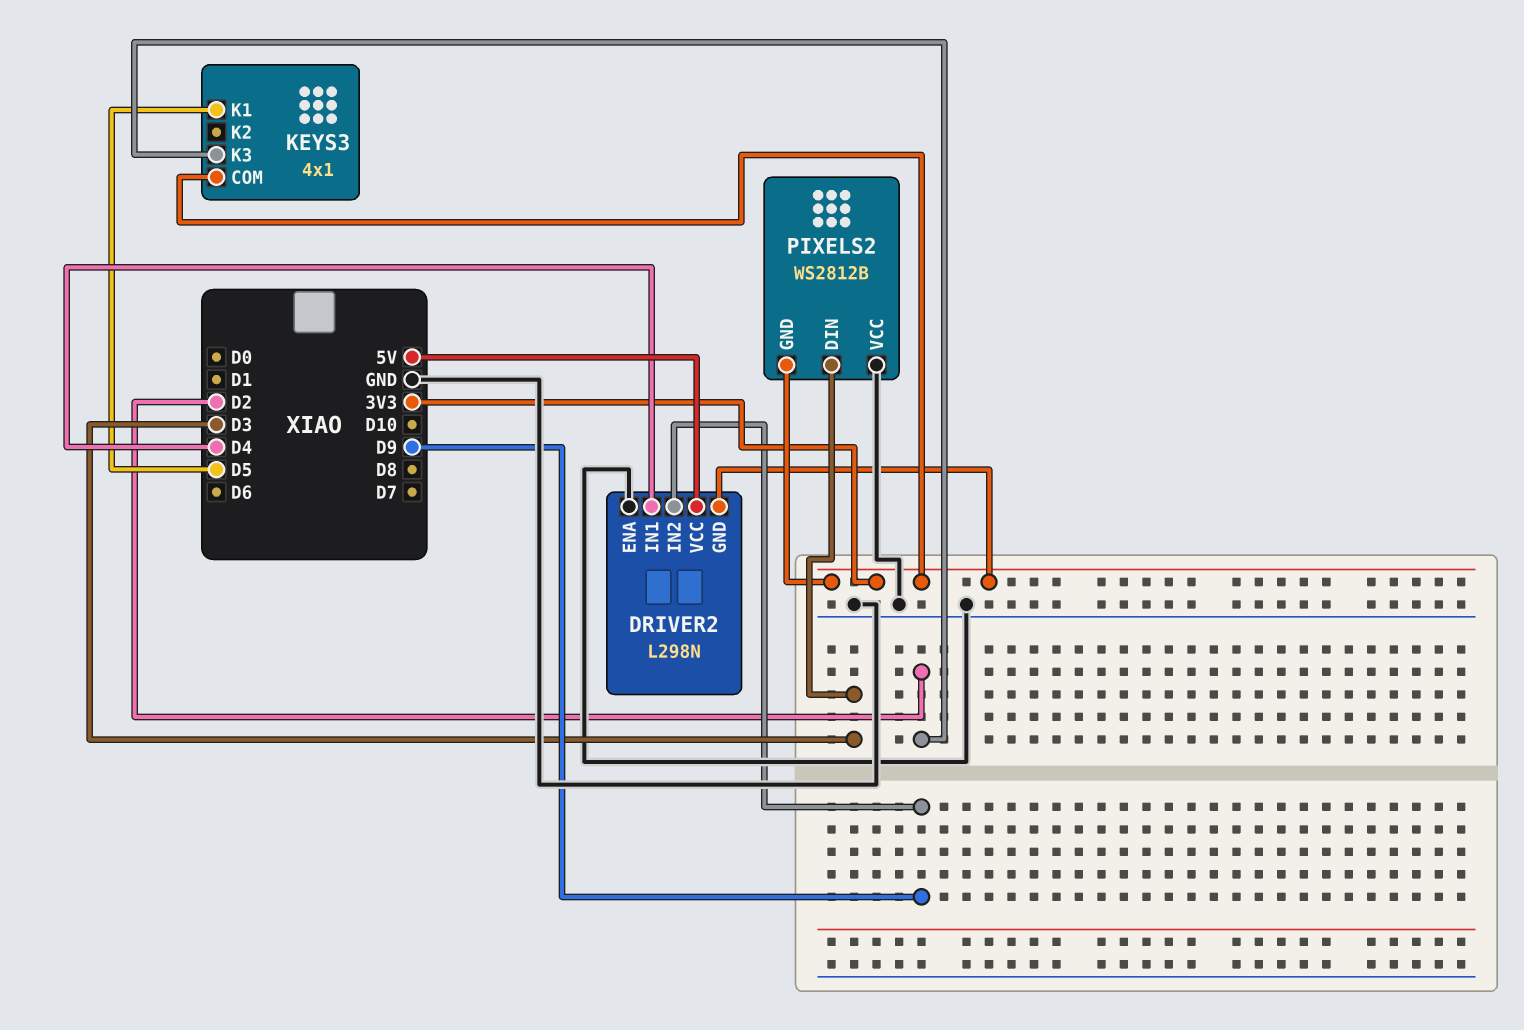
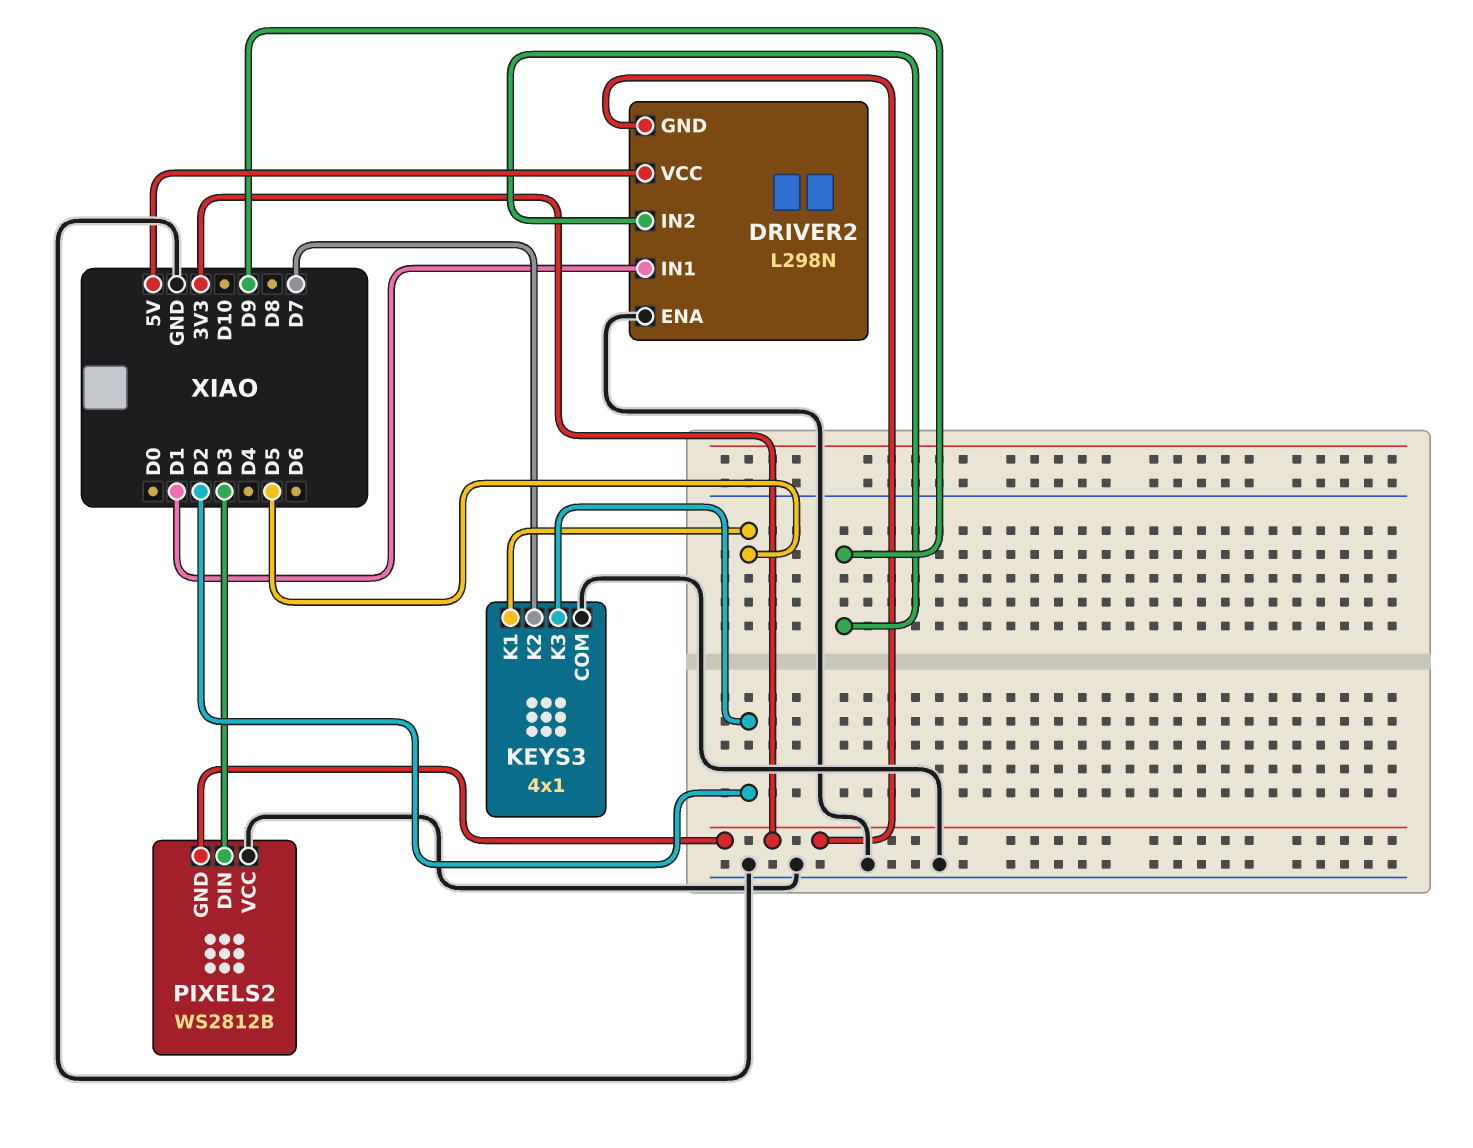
DRIVER2 pin IN1: D4 -> D1
KEYS3 pin COM: 3V3 -> GND
KEYS3 pin K2: none -> D7

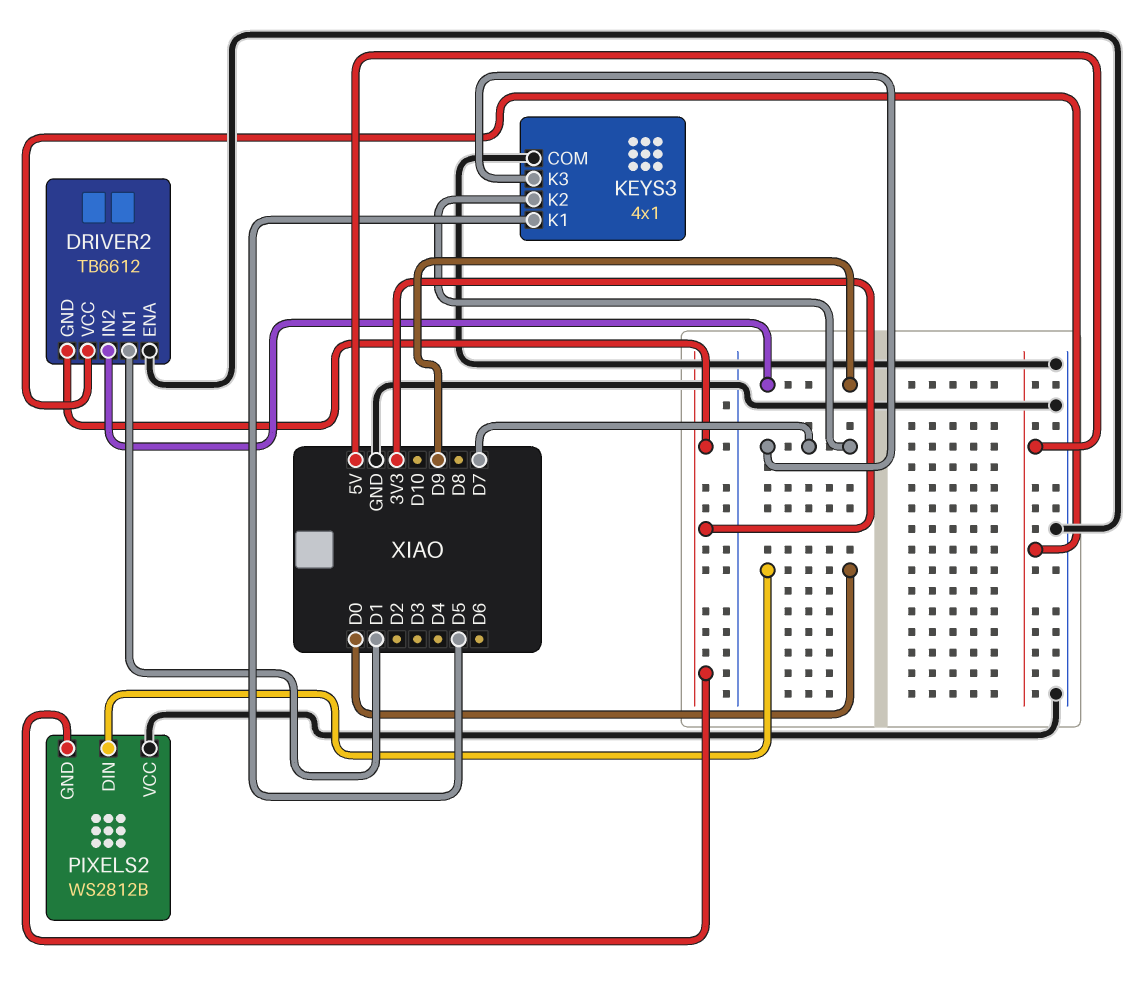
DRIVER2: L298N -> TB6612
KEYS3 pin K3: D2 -> D7
PIXELS2 pin DIN: D3 -> D0

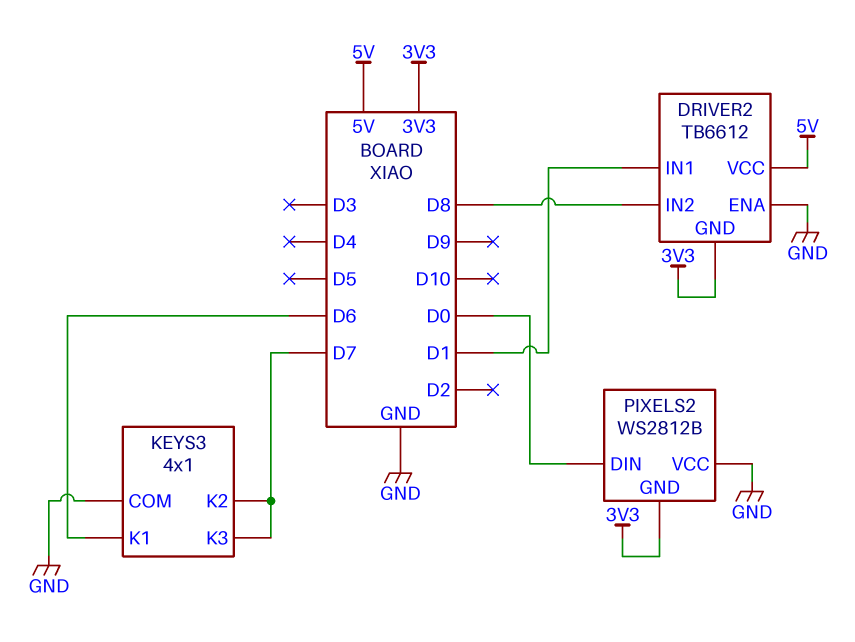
DRIVER2 pin IN2: D9 -> D8
KEYS3 pin K1: D5 -> D6

